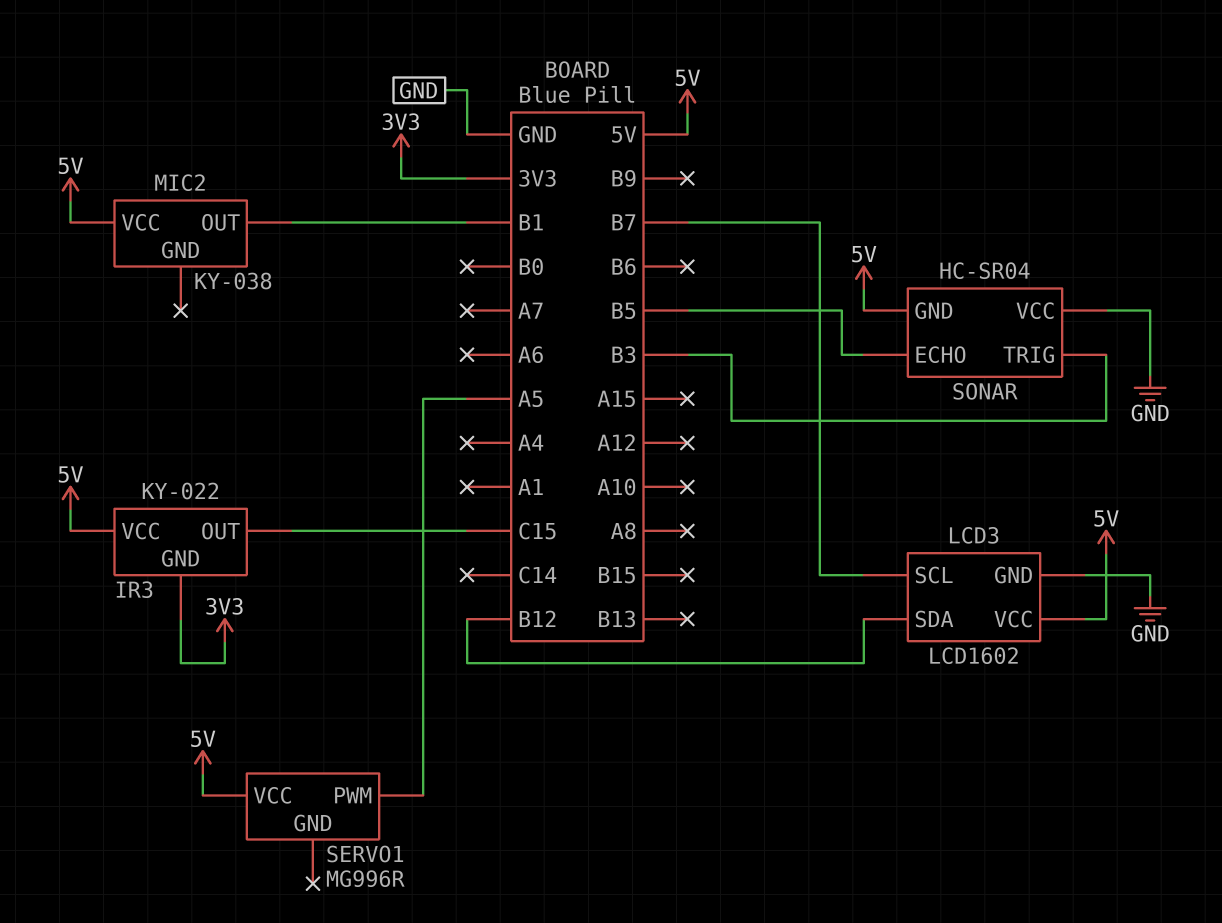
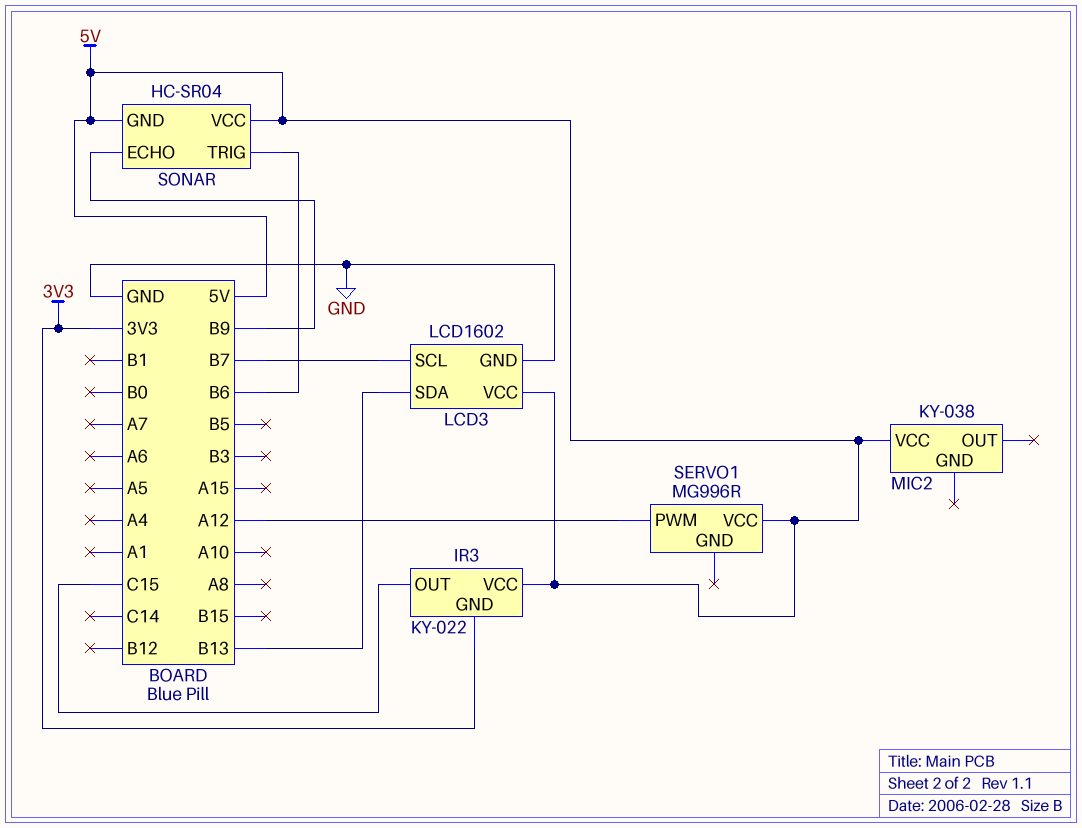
LCD3 pin SDA: B12 -> B13
MIC2 pin OUT: B1 -> none
SERVO1 pin PWM: A5 -> A12
SONAR pin ECHO: B5 -> B9
SONAR pin TRIG: B3 -> B6
SONAR pin VCC: GND -> 5V

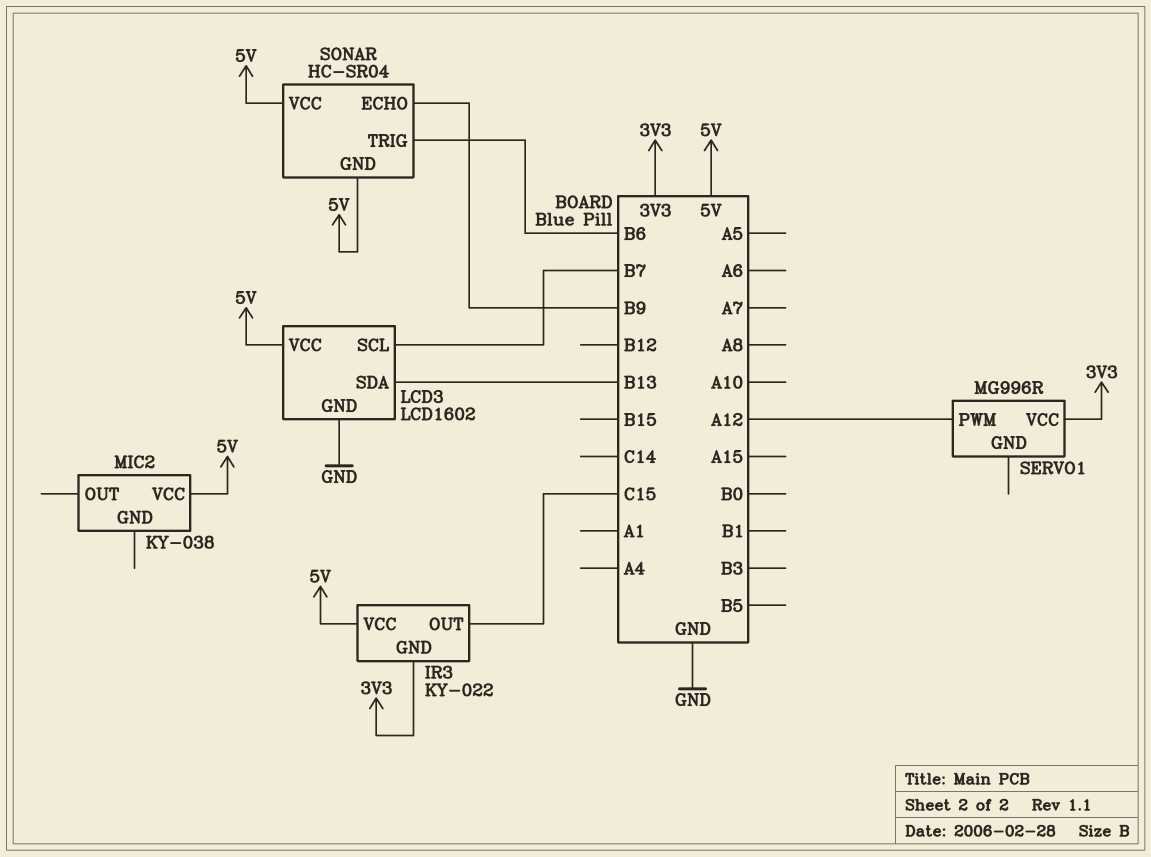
SERVO1 pin VCC: 5V -> 3V3

